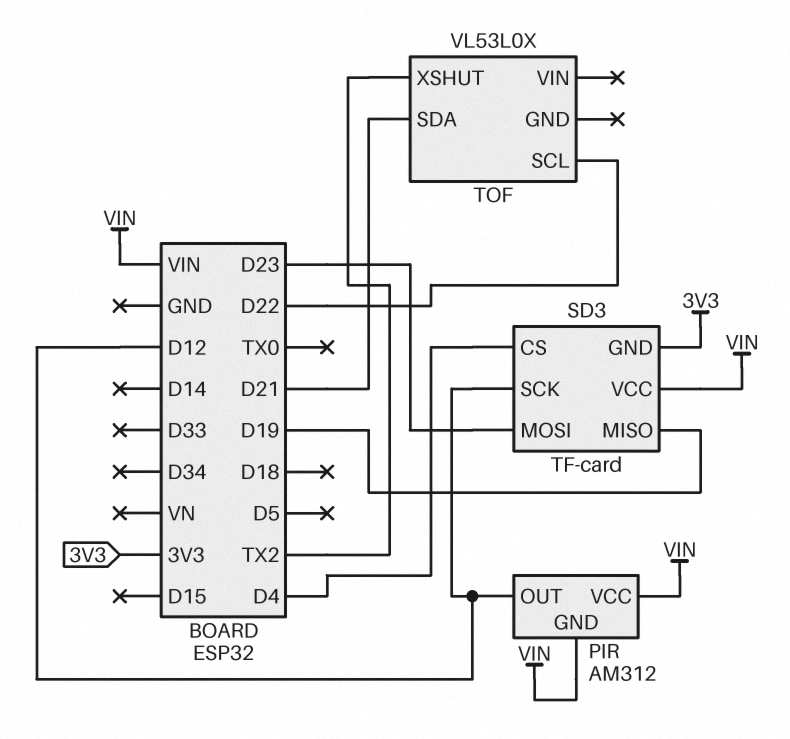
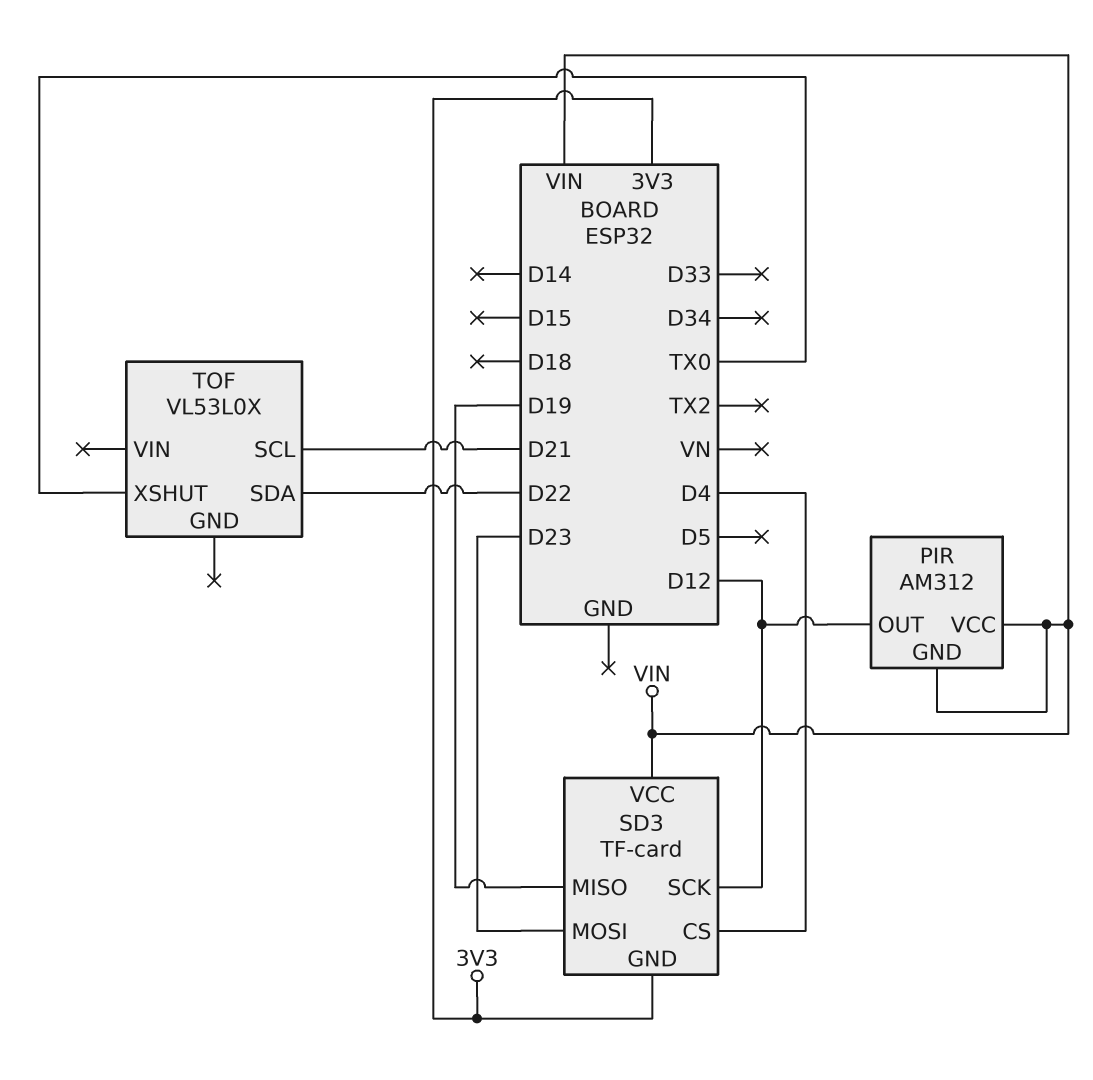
TOF pin SCL: D22 -> D21
TOF pin SDA: D21 -> D22
TOF pin XSHUT: TX2 -> TX0

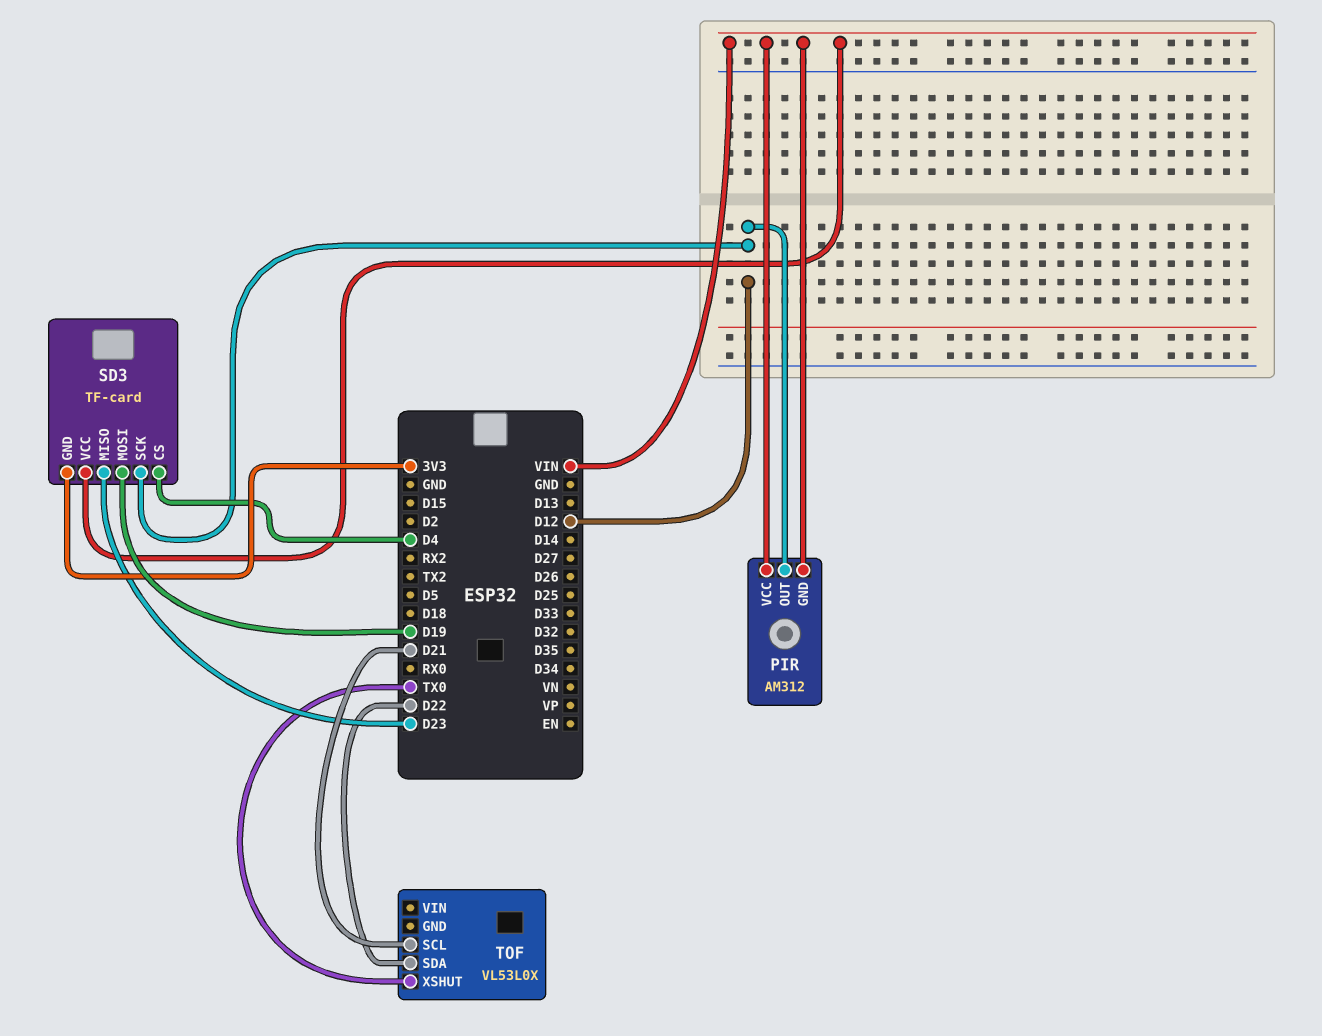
SD3 pin MISO: D19 -> D23
SD3 pin MOSI: D23 -> D19

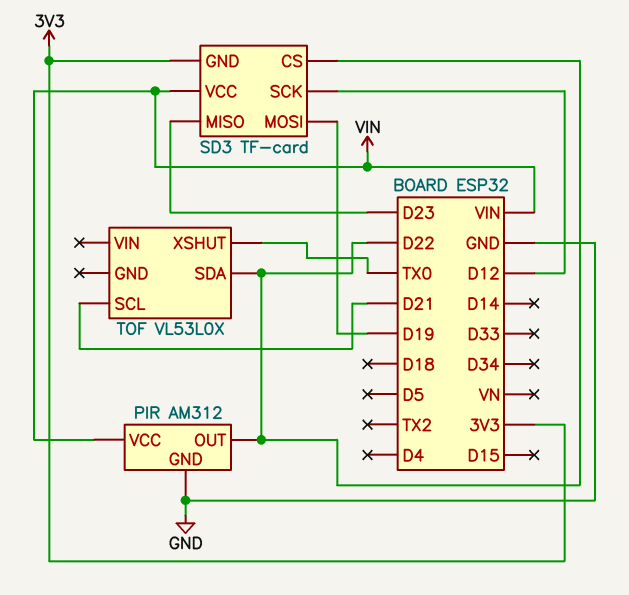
PIR pin GND: VIN -> GND
PIR pin OUT: D12 -> D22
SD3 pin CS: D4 -> D22

